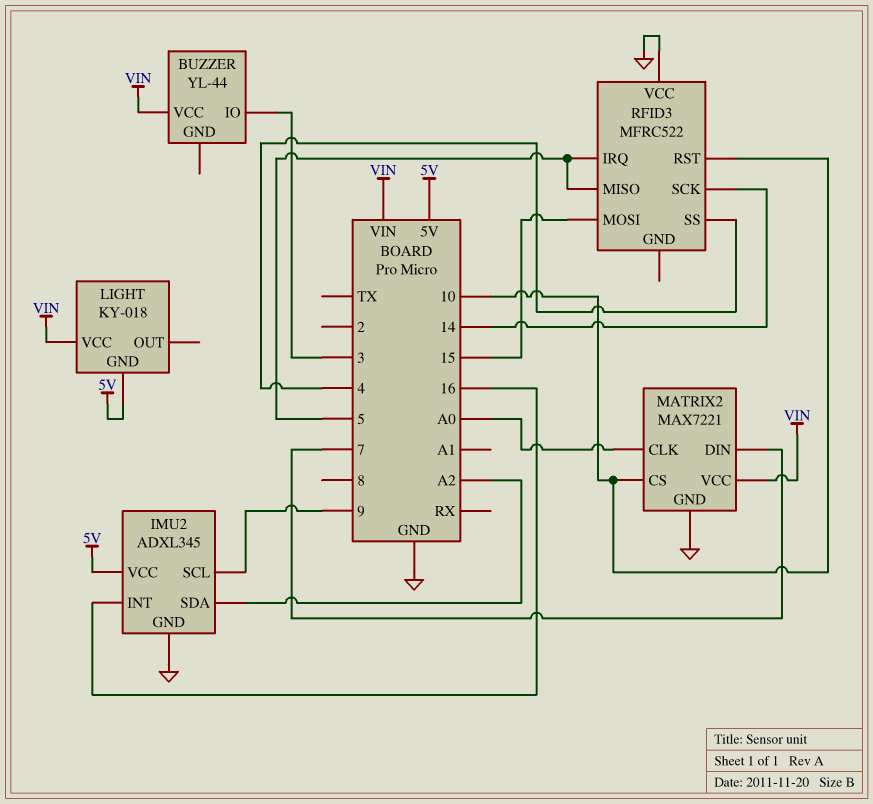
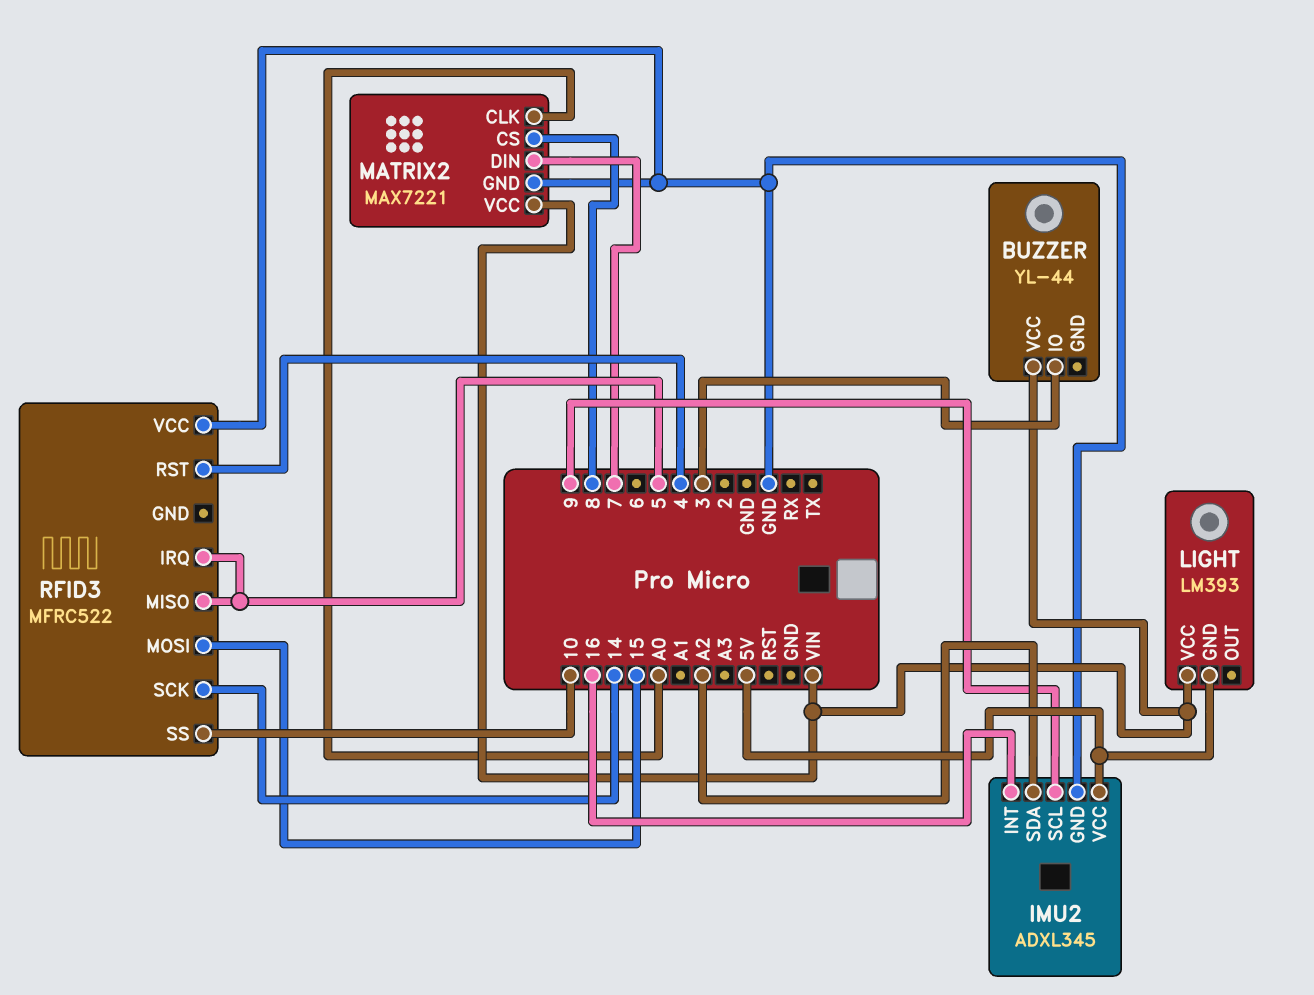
LIGHT: KY-018 -> LM393
MATRIX2 pin CS: 10 -> 8
RFID3 pin RST: 10 -> 4
RFID3 pin SS: 4 -> 10

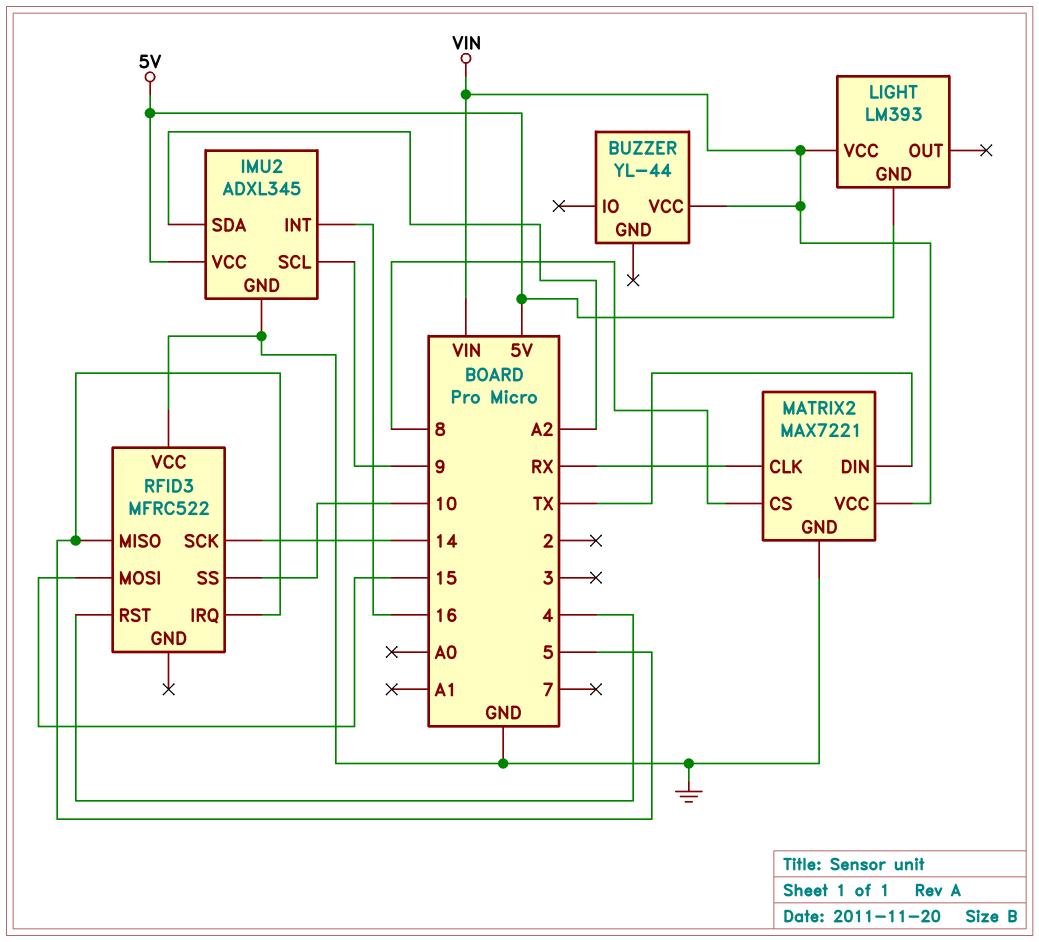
BUZZER pin IO: 3 -> none
MATRIX2 pin CLK: A0 -> RX
MATRIX2 pin DIN: 7 -> TX

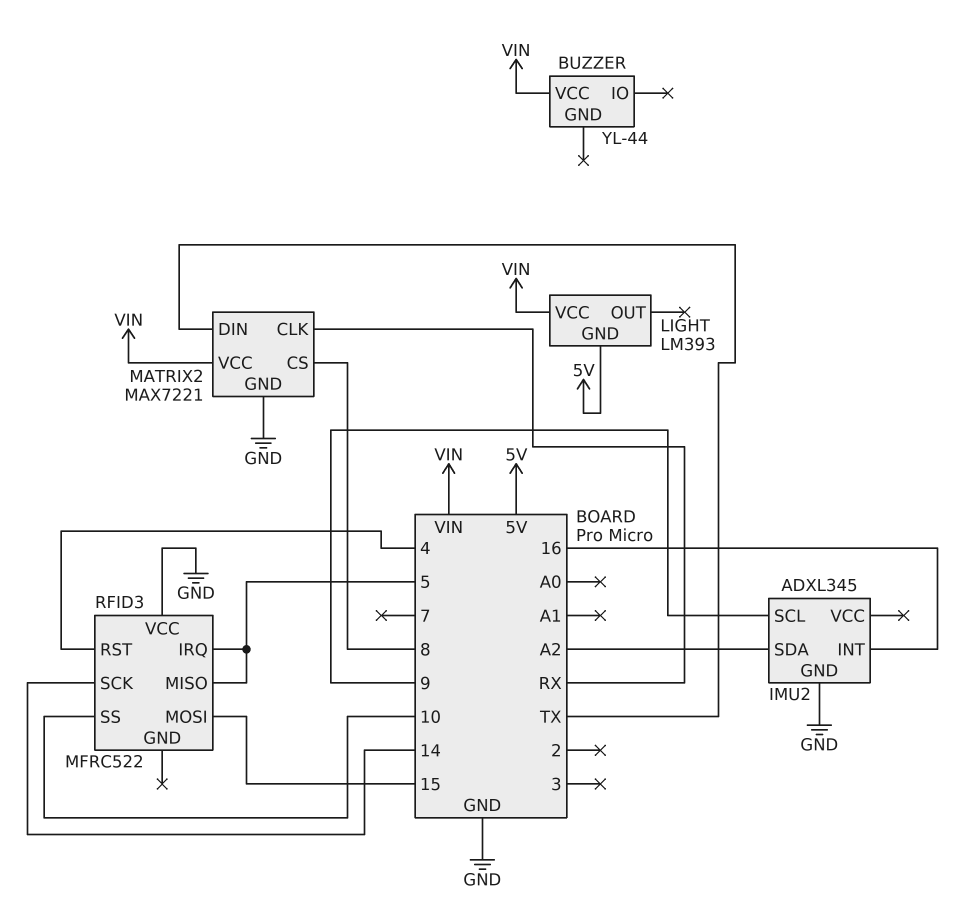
IMU2 pin VCC: 5V -> none

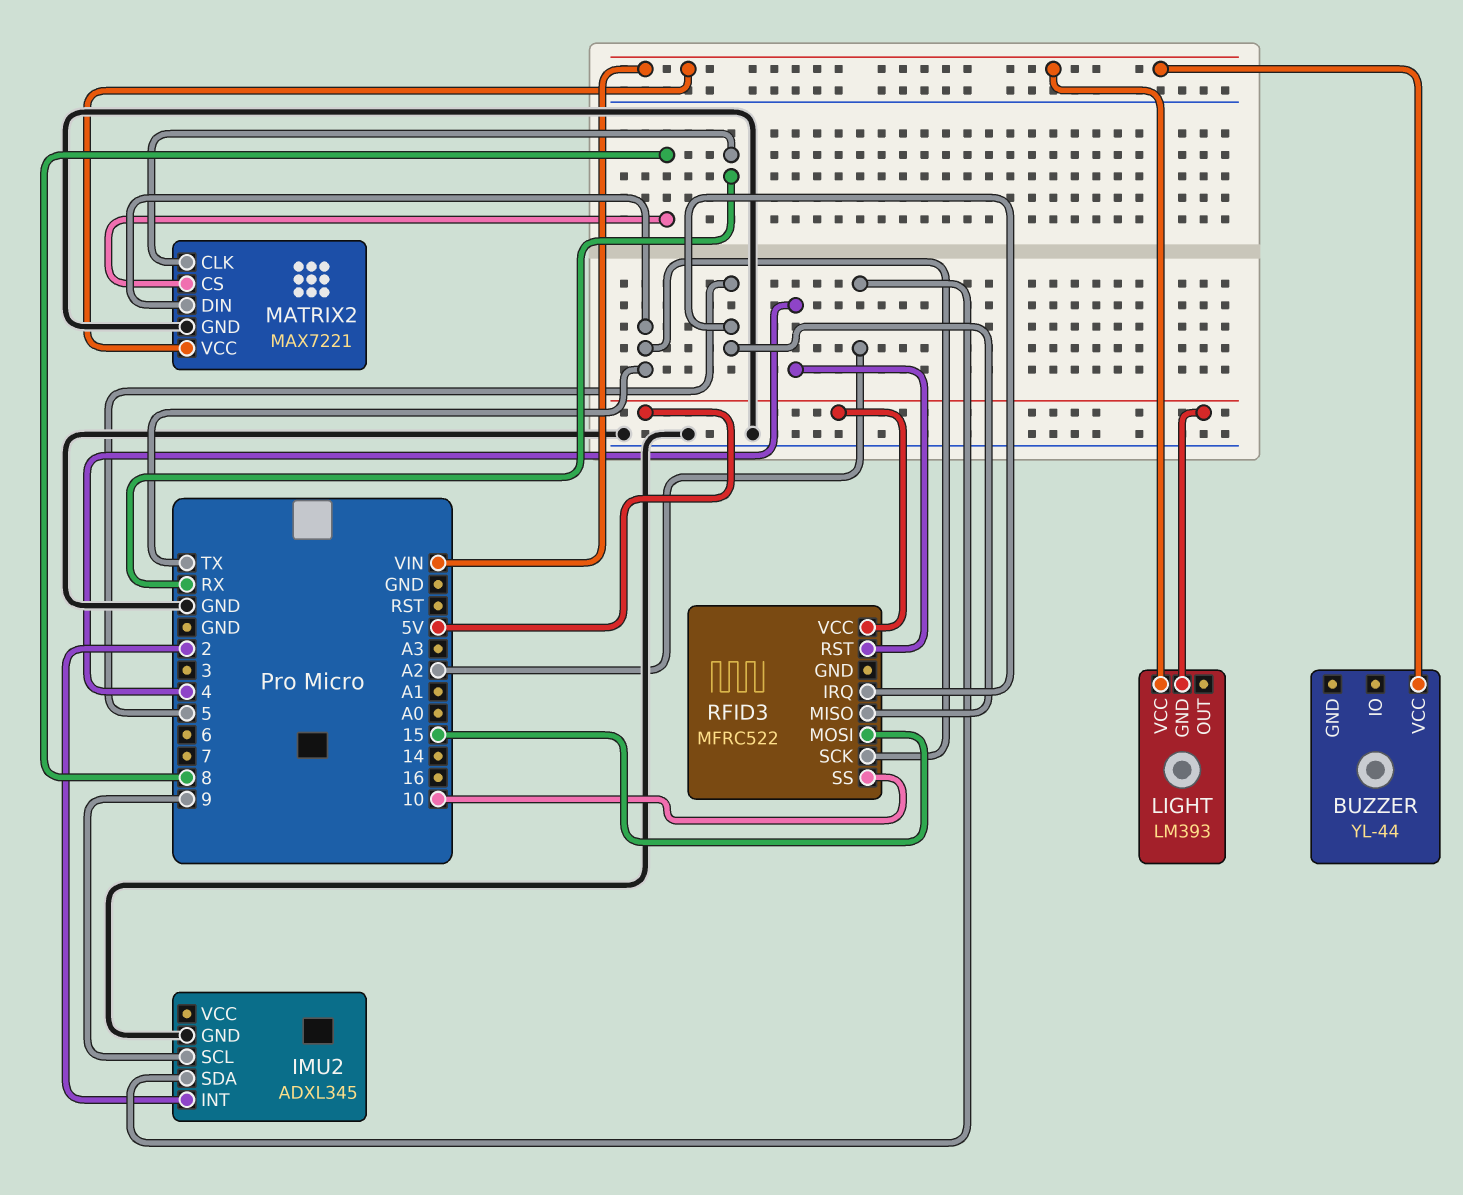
IMU2 pin INT: 16 -> 2
RFID3 pin SCK: 14 -> TX
RFID3 pin VCC: GND -> 5V

